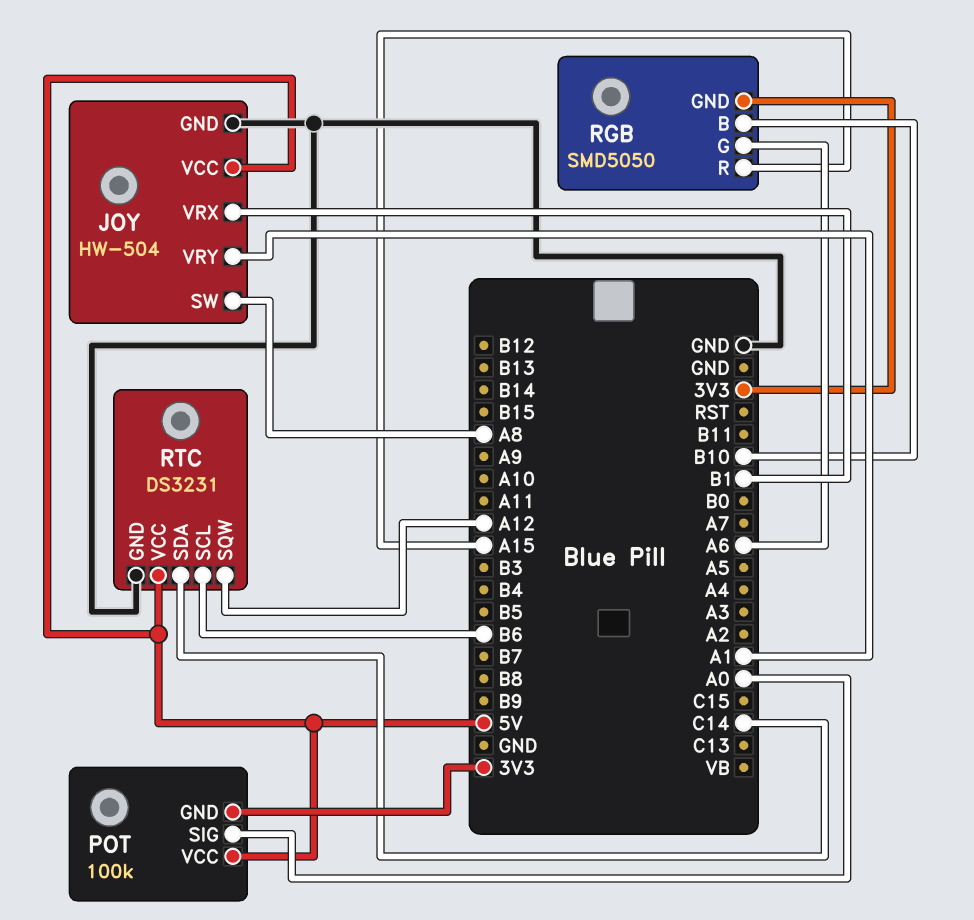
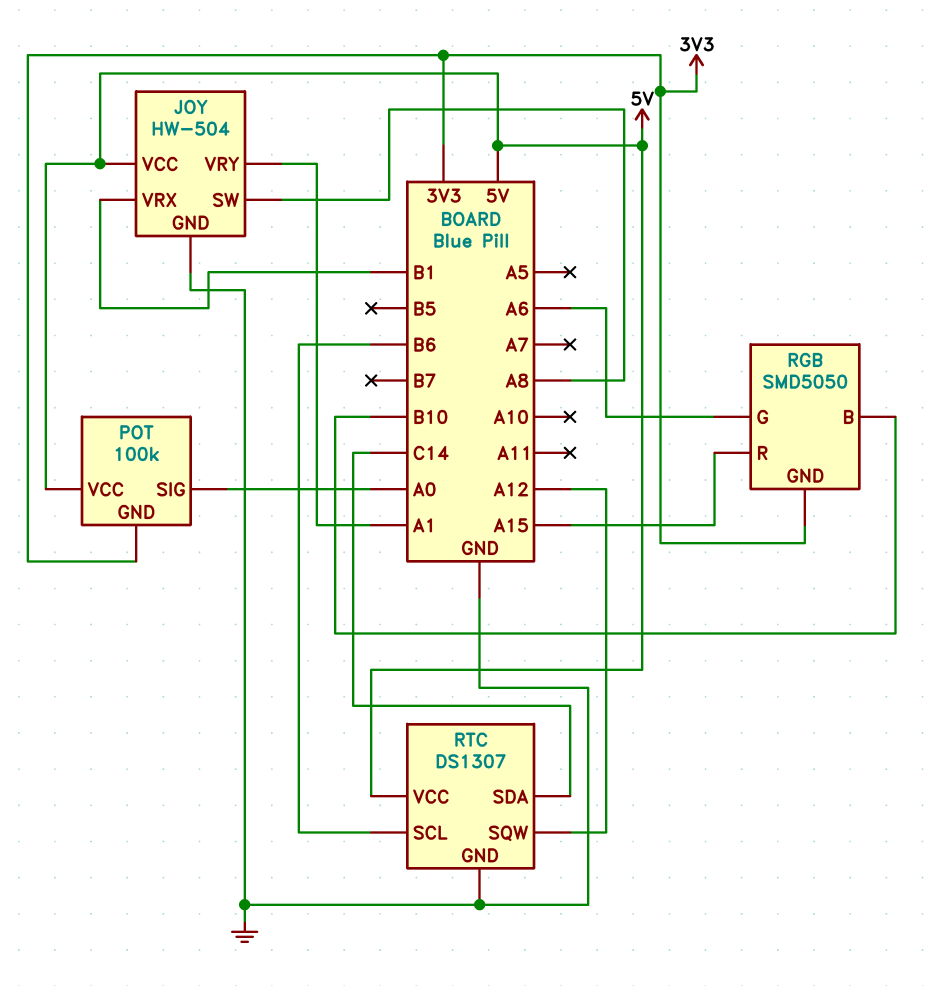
RTC: DS3231 -> DS1307

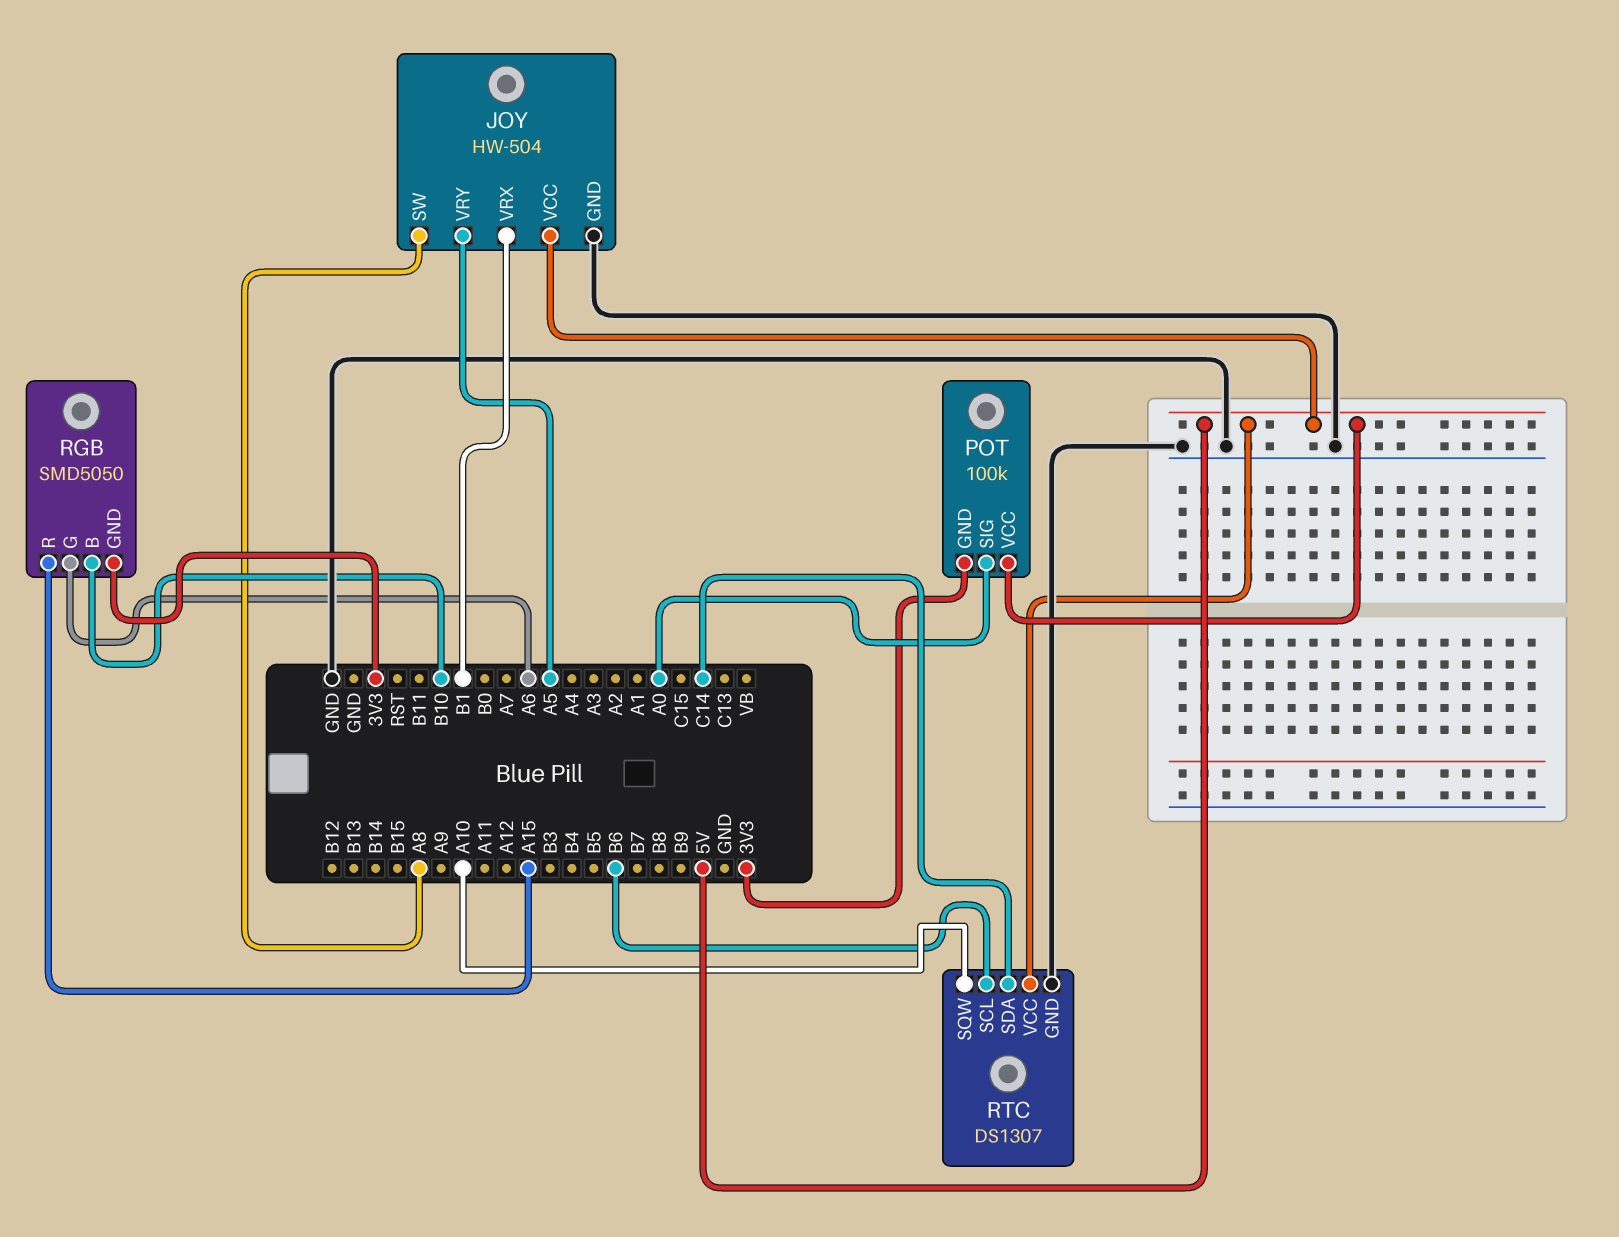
JOY pin VRY: A1 -> A5
RTC pin SQW: A12 -> A10

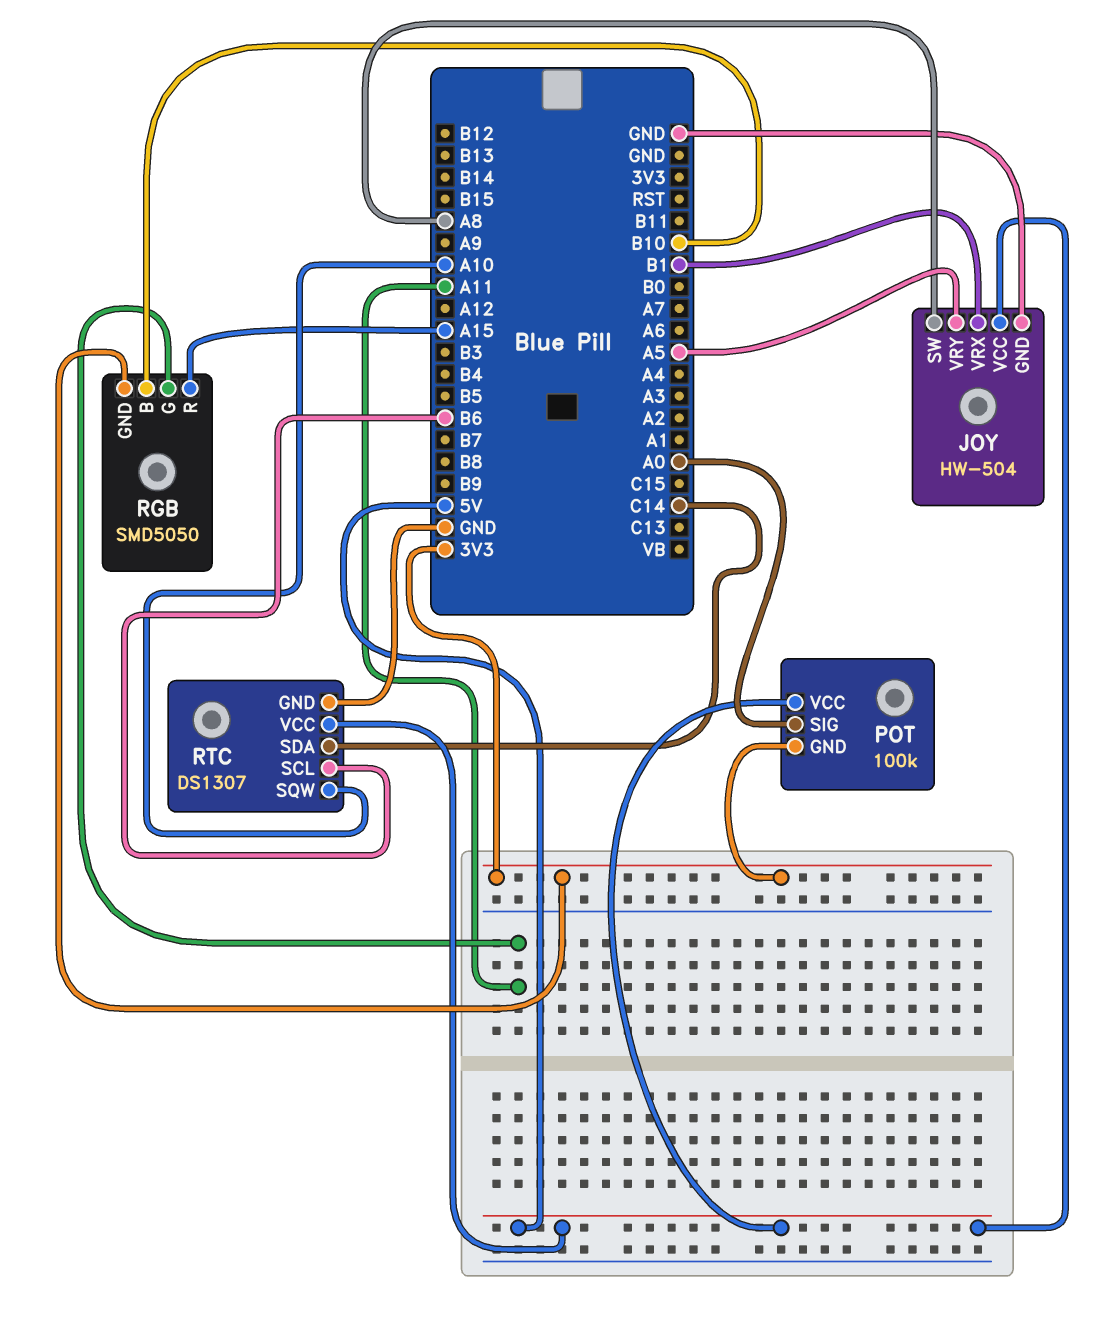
RGB pin G: A6 -> A11

